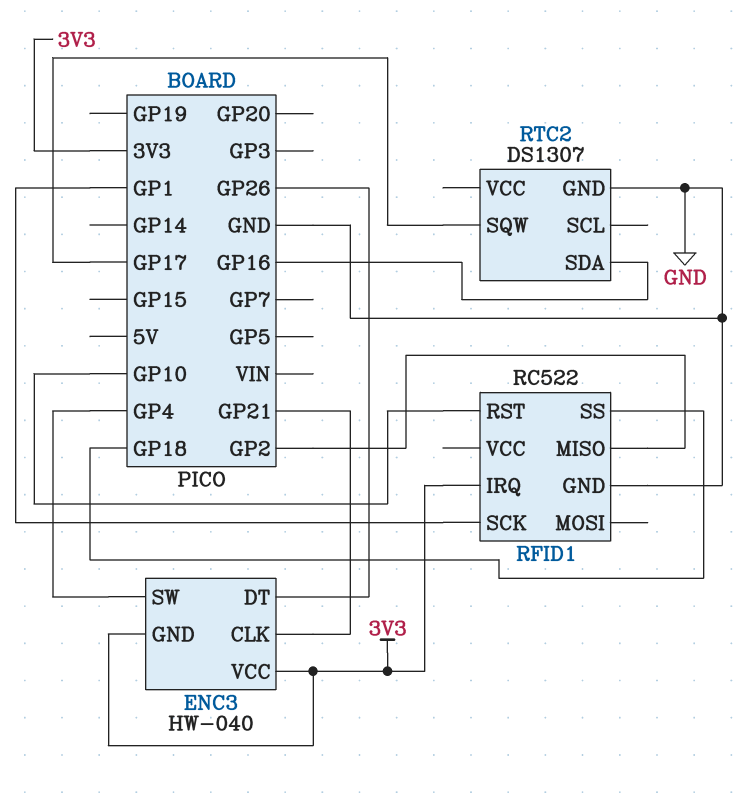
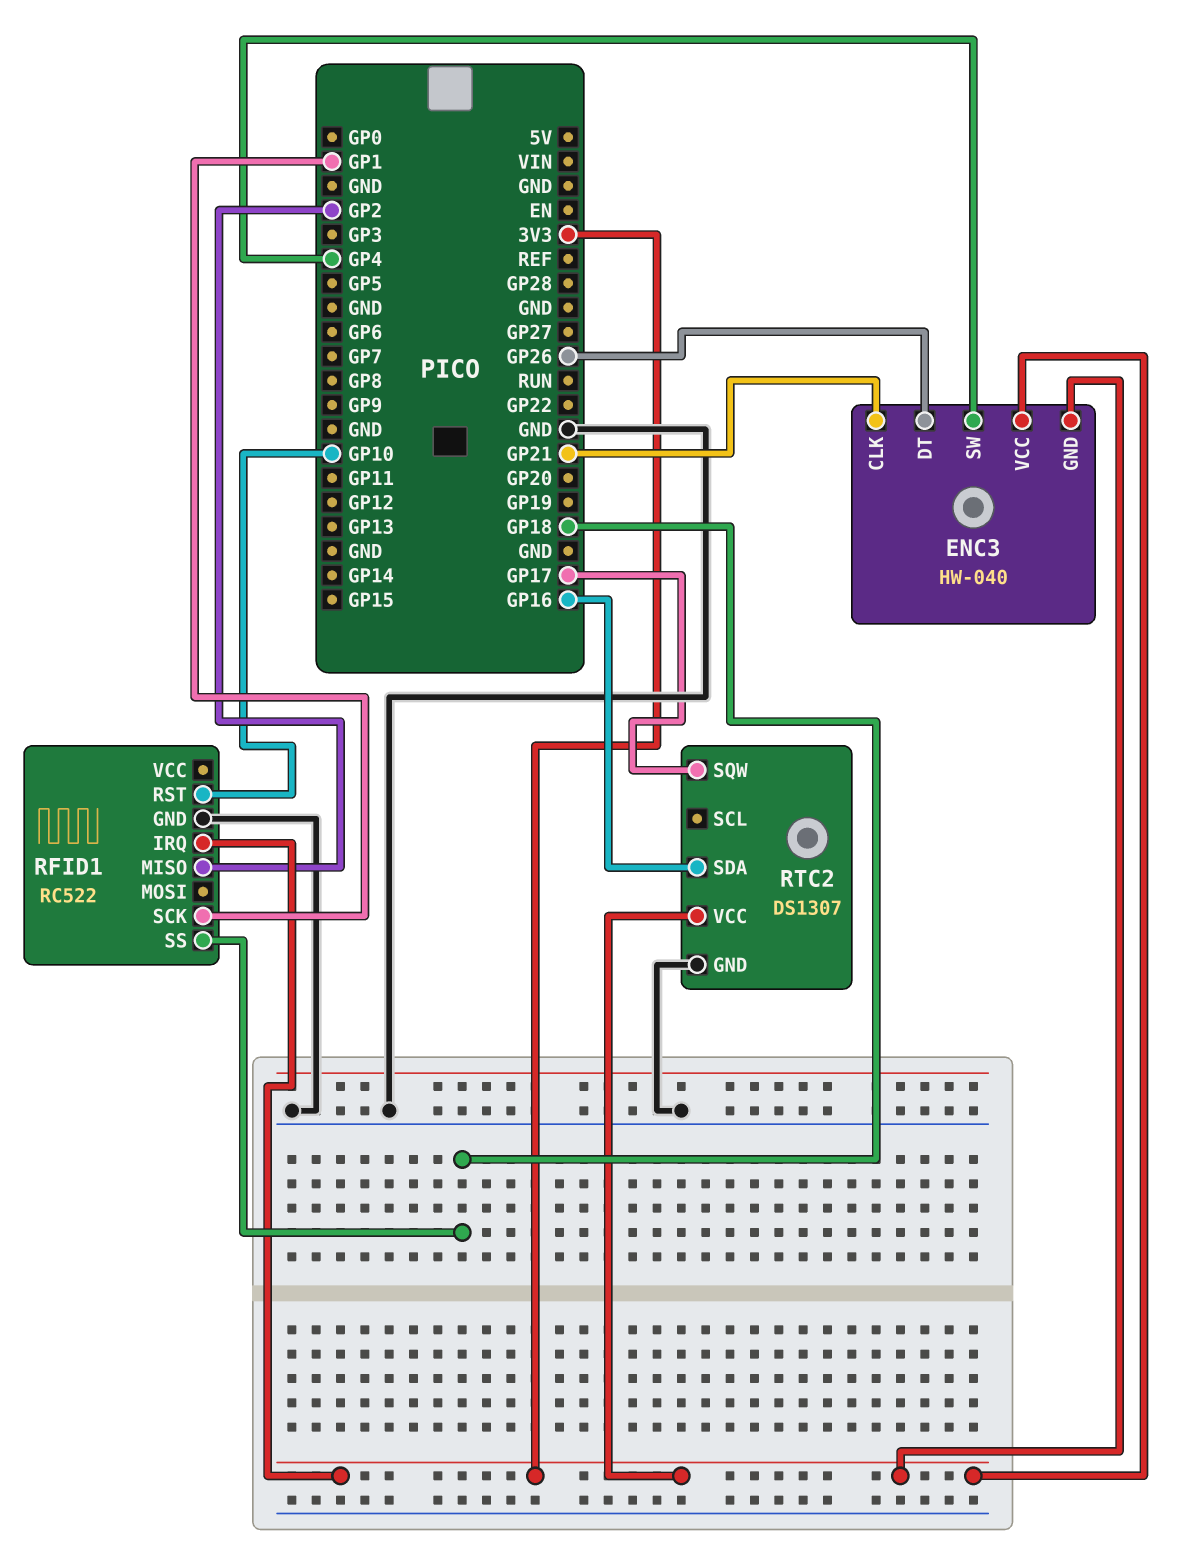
RTC2 pin VCC: none -> 3V3

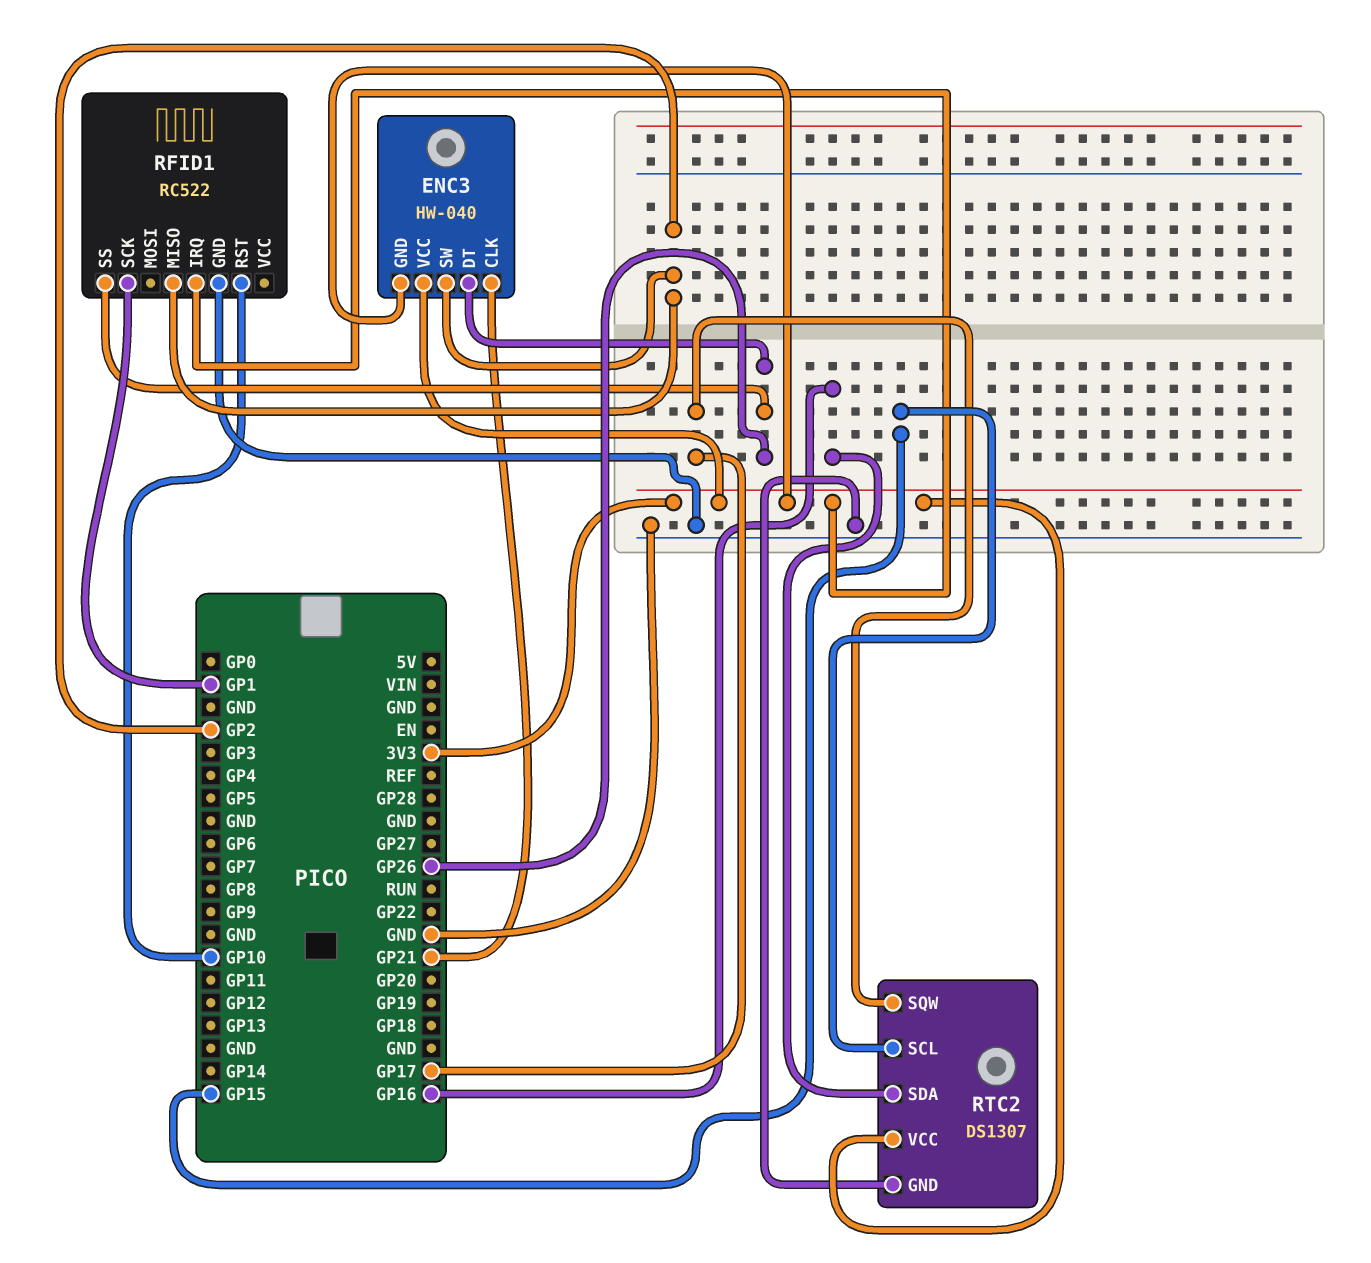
ENC3 pin SW: GP4 -> GP2
RFID1 pin SS: GP18 -> GP26
RTC2 pin SCL: none -> GP15

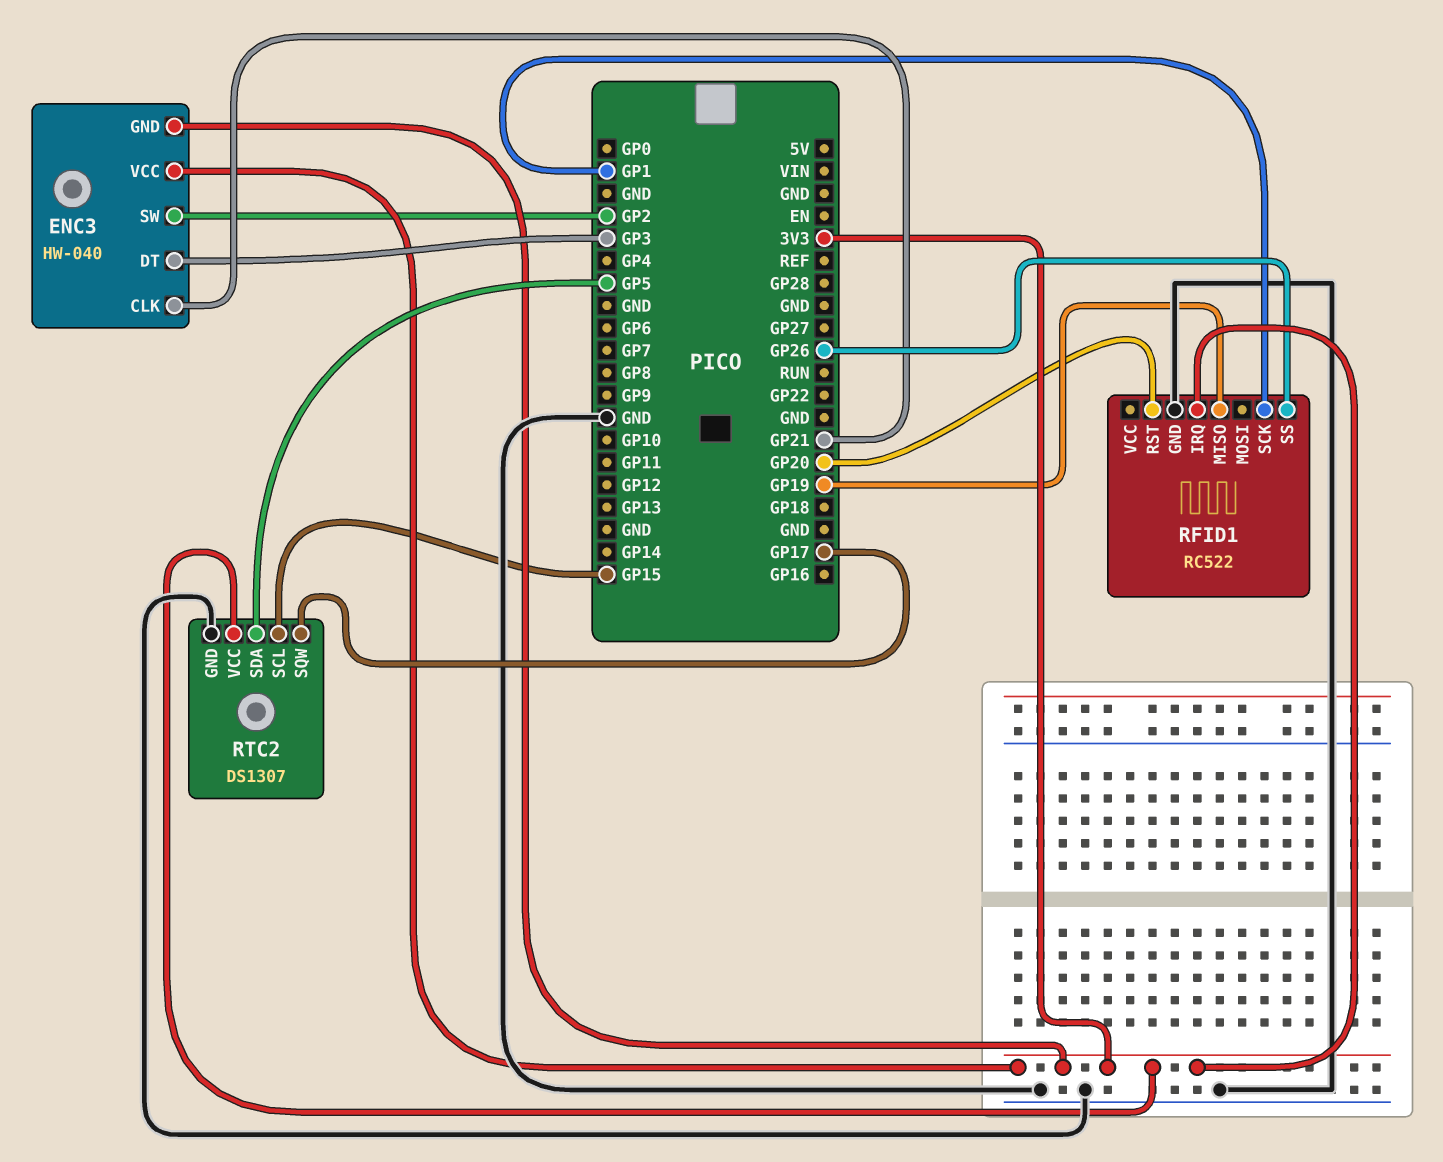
ENC3 pin DT: GP26 -> GP3
RFID1 pin MISO: GP2 -> GP19
RFID1 pin RST: GP10 -> GP20
RTC2 pin SDA: GP16 -> GP5

